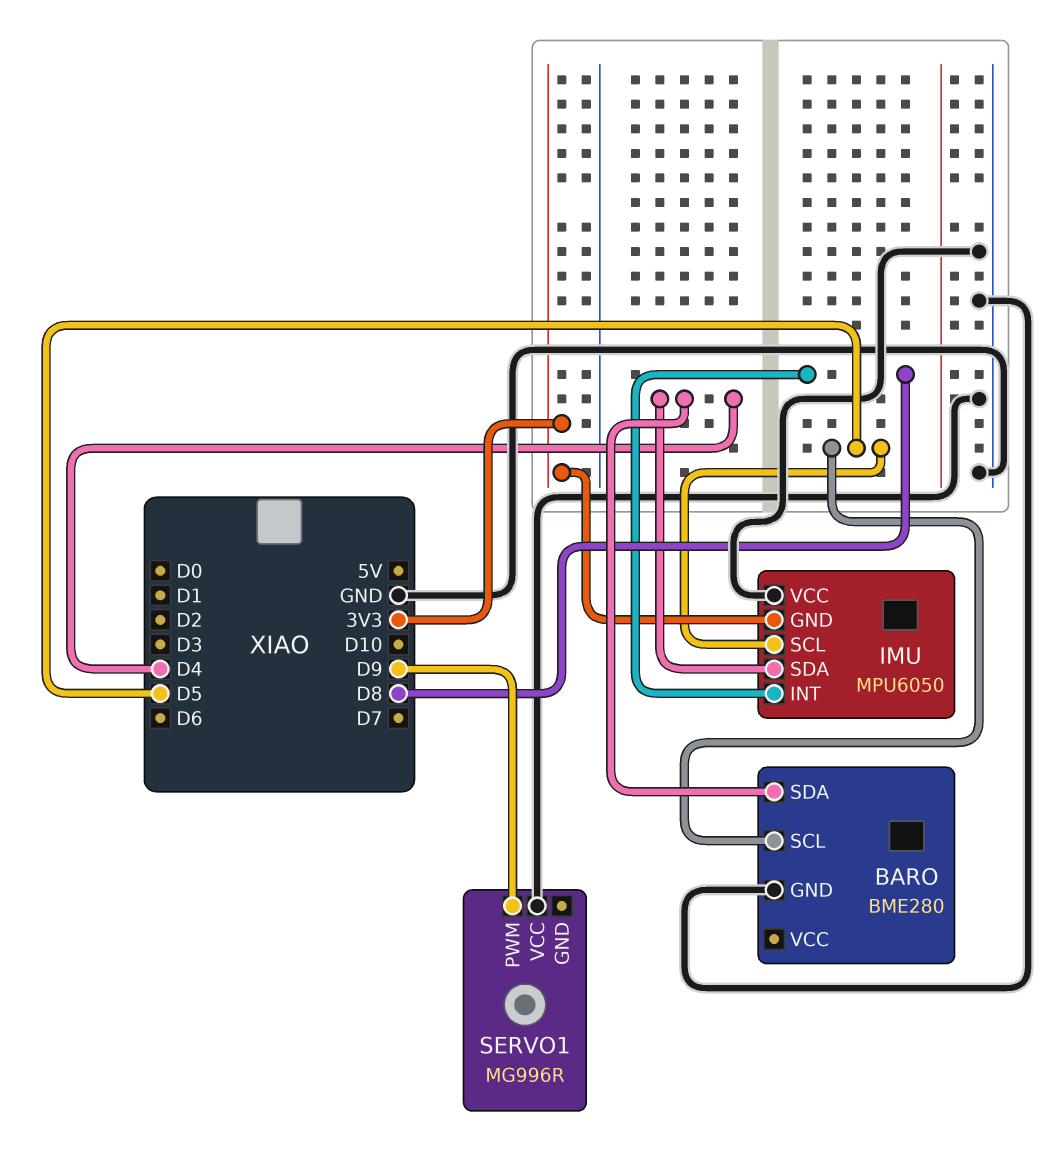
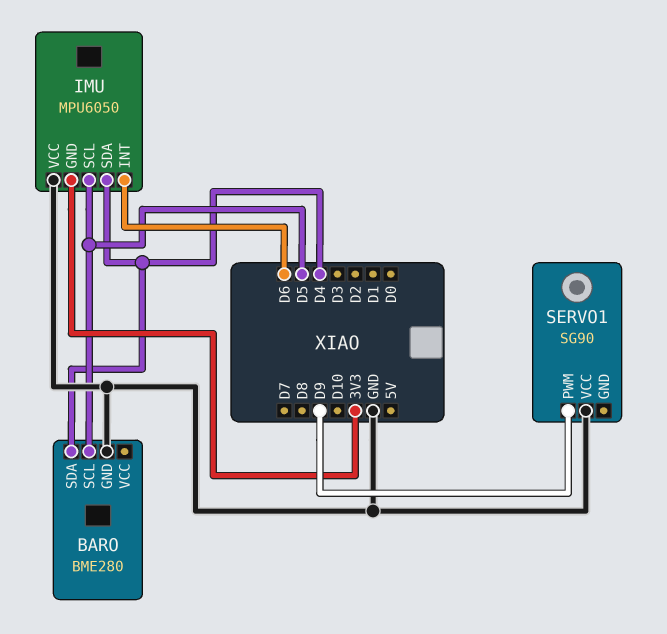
IMU pin INT: D8 -> D6
SERVO1: MG996R -> SG90

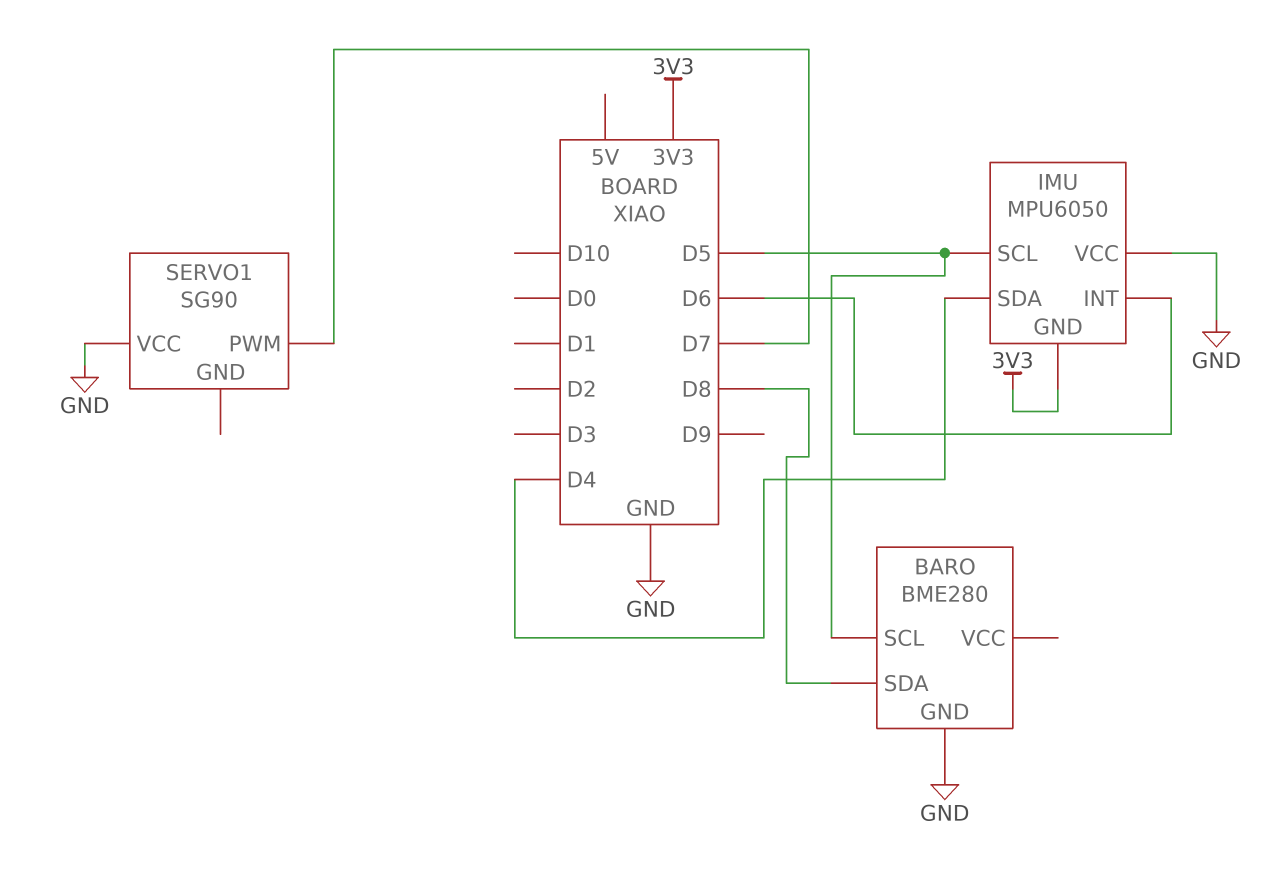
BARO pin SDA: D4 -> D8
SERVO1 pin PWM: D9 -> D7

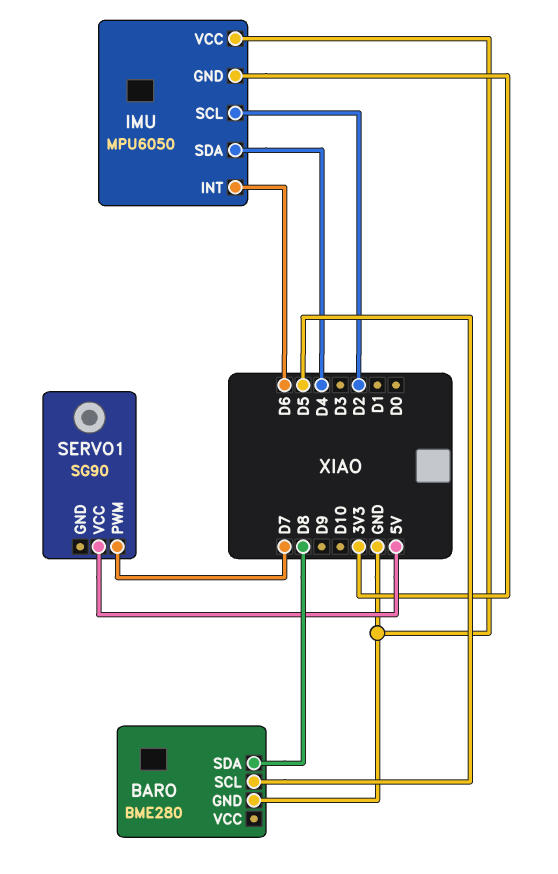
IMU pin SCL: D5 -> D2
SERVO1 pin VCC: GND -> 5V

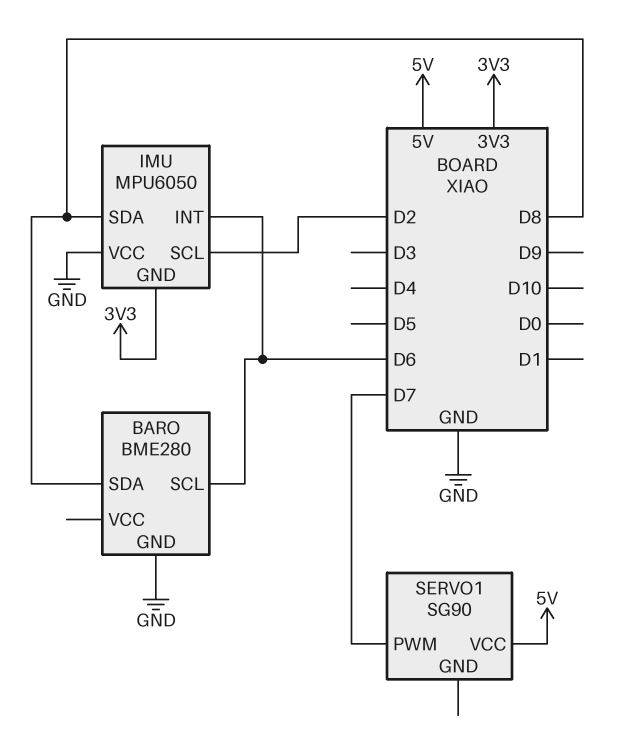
BARO pin SCL: D5 -> D6
IMU pin SDA: D4 -> D8

